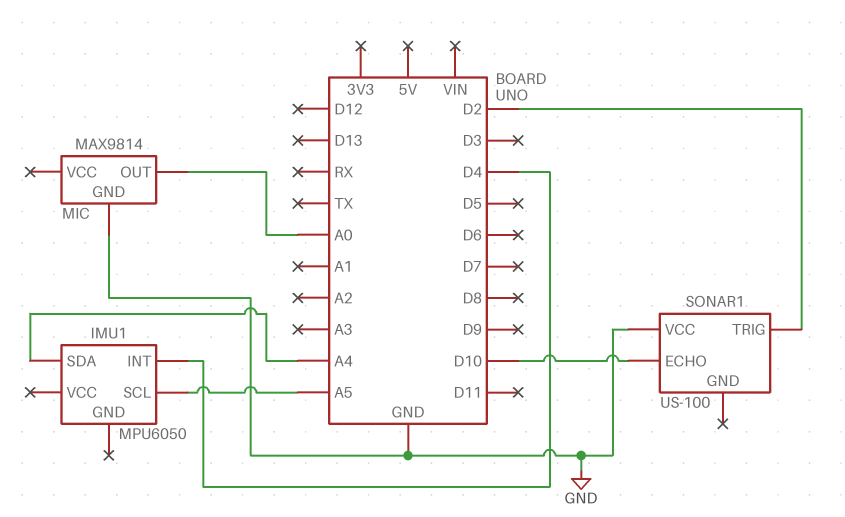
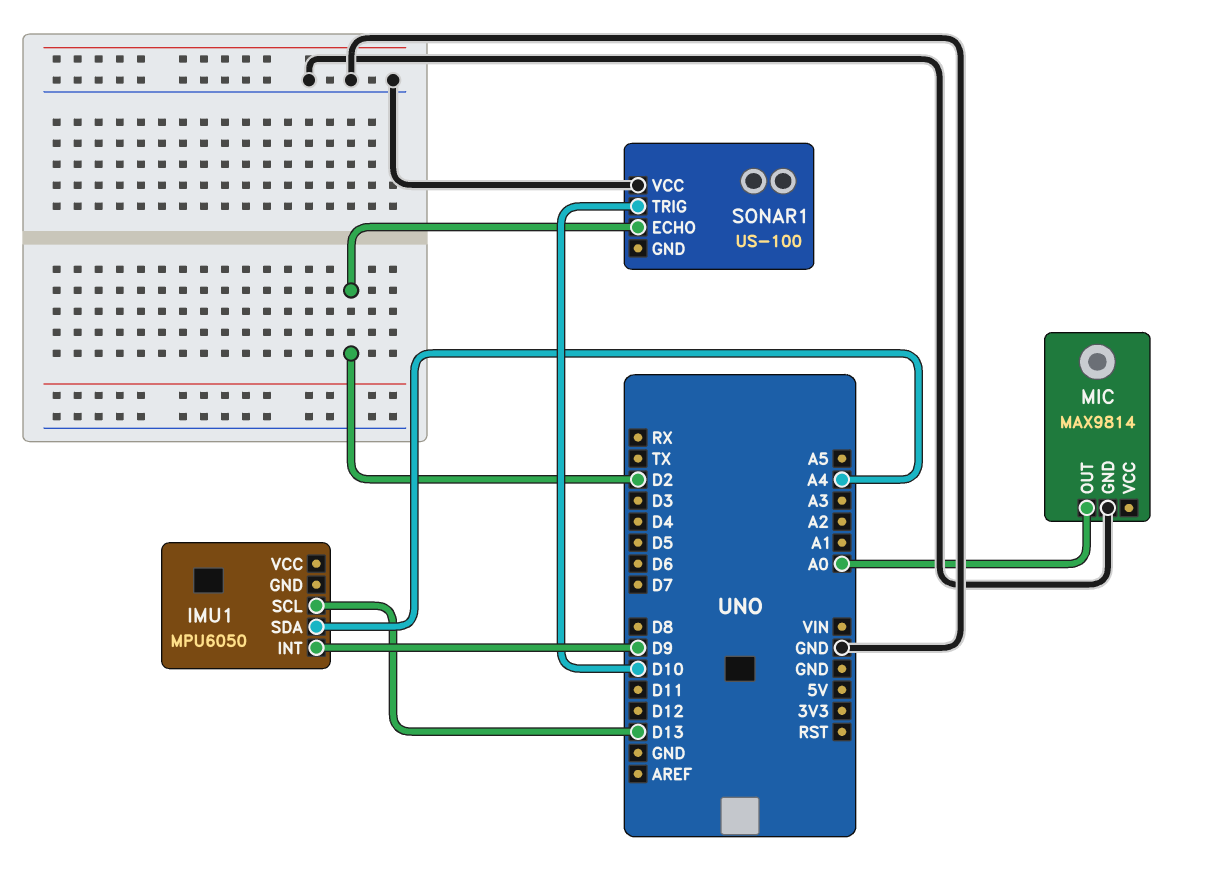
IMU1 pin INT: D4 -> D9
IMU1 pin SCL: A5 -> D13
SONAR1 pin ECHO: D10 -> D2
SONAR1 pin TRIG: D2 -> D10

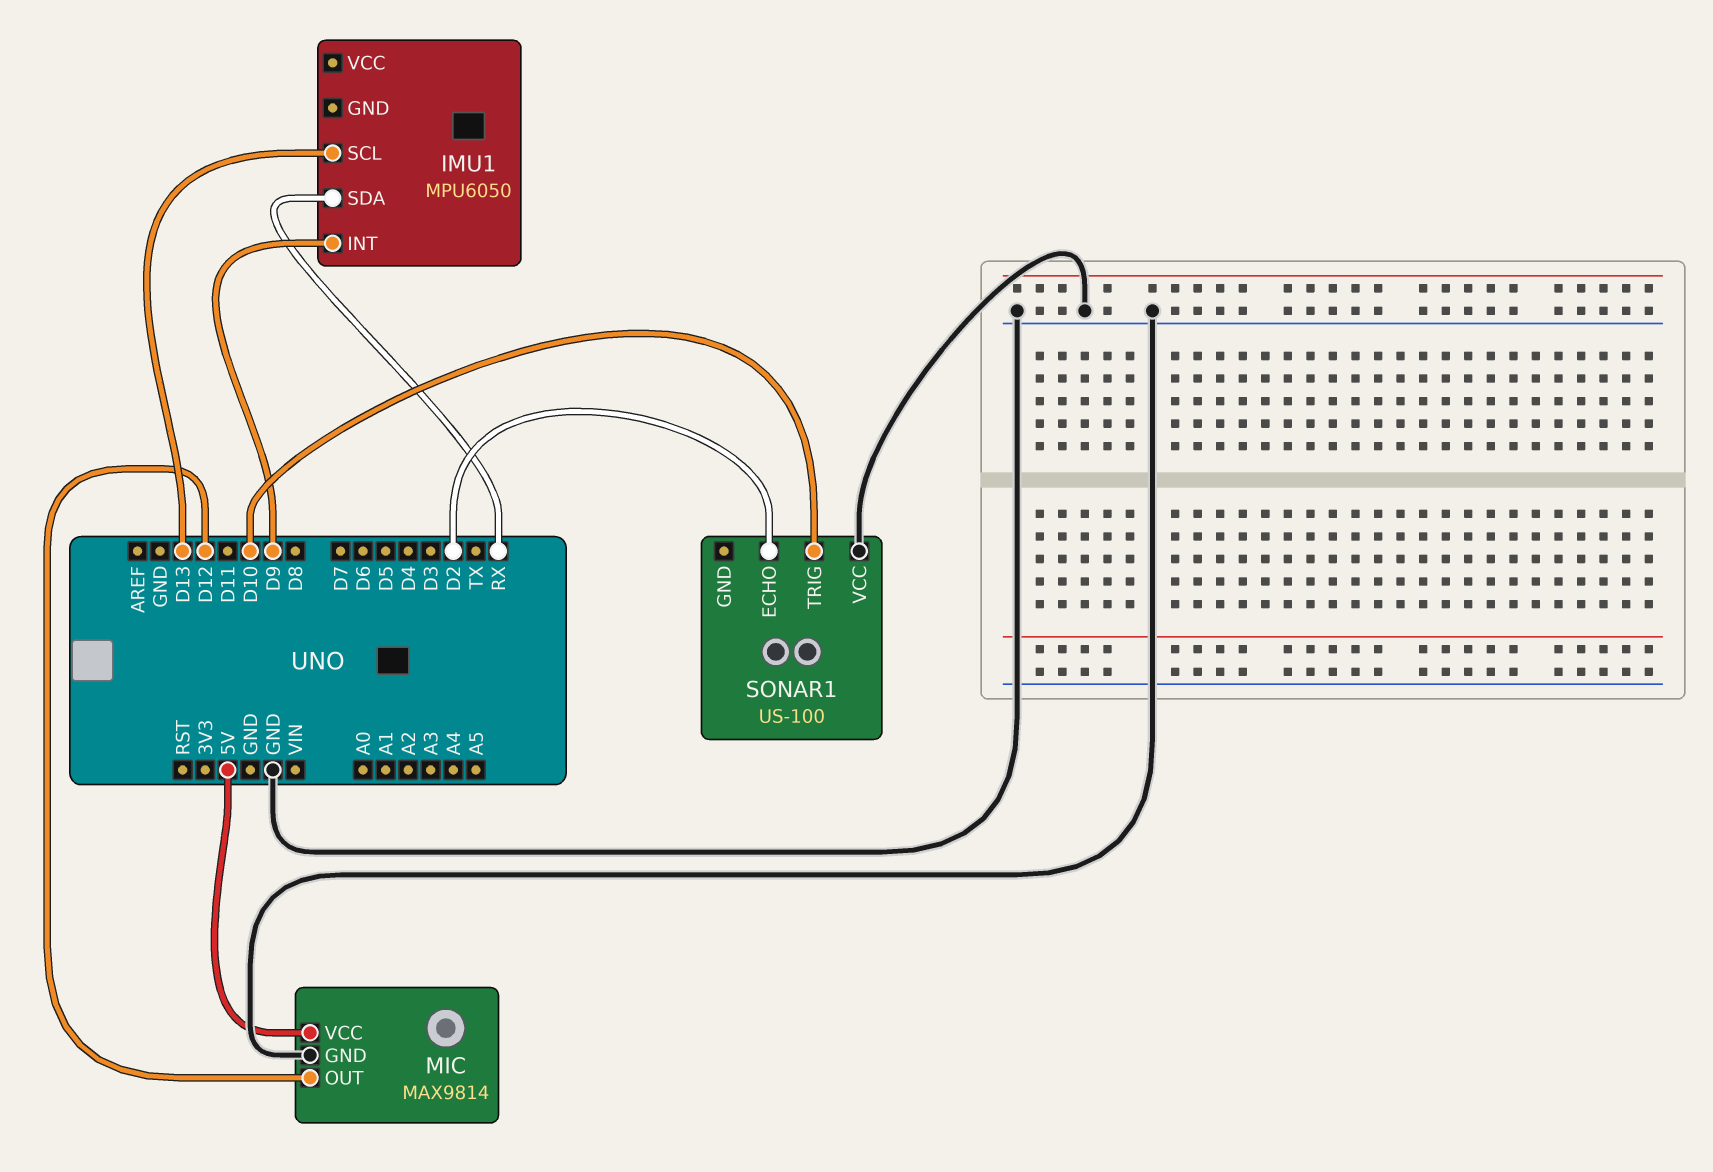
IMU1 pin SDA: A4 -> RX
MIC pin OUT: A0 -> D12
MIC pin VCC: none -> 5V

